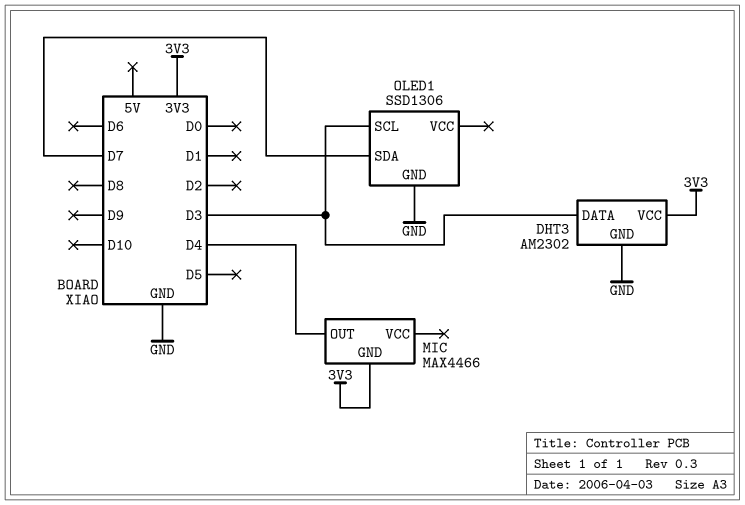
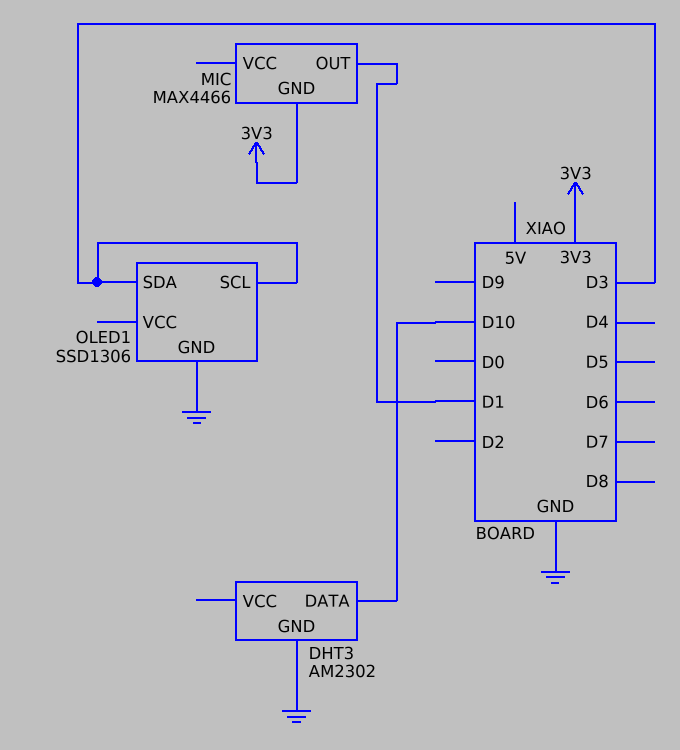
DHT3 pin DATA: D3 -> D10
DHT3 pin VCC: 3V3 -> none
MIC pin OUT: D4 -> D1
OLED1 pin SDA: D7 -> D3

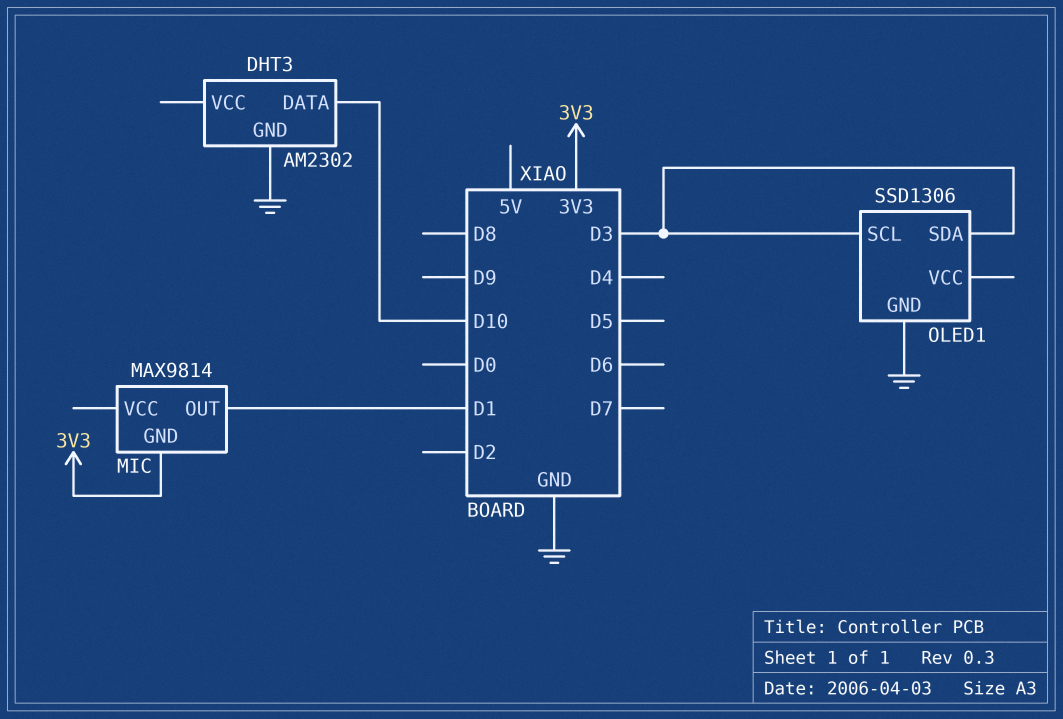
MIC: MAX4466 -> MAX9814

